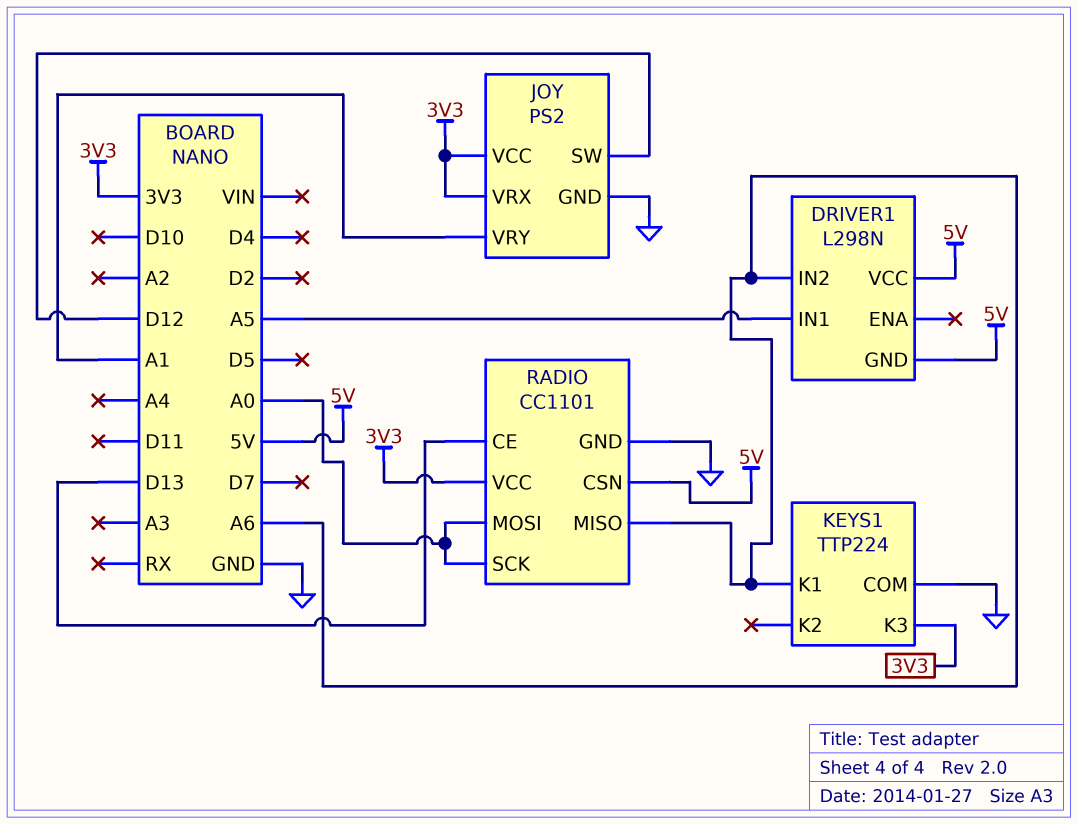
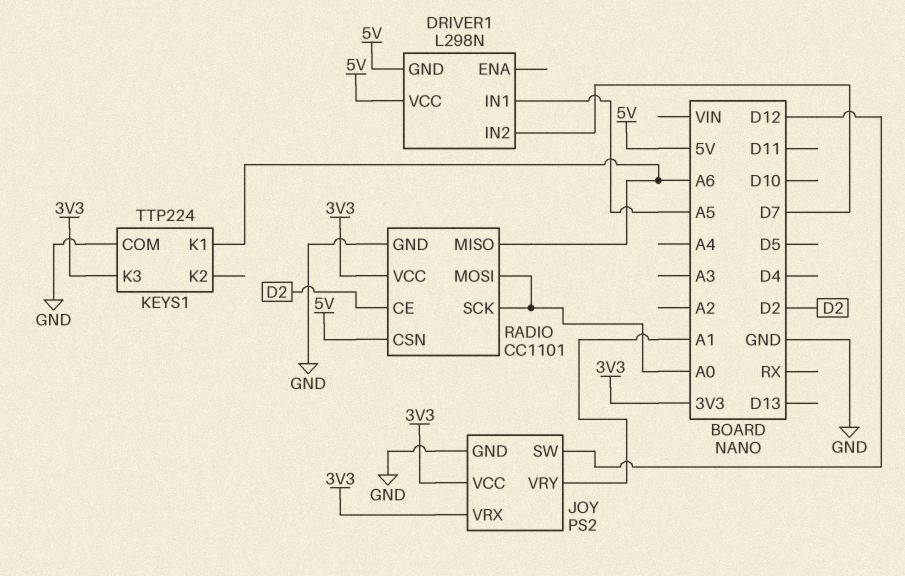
DRIVER1 pin IN2: A6 -> D7
RADIO pin CE: D13 -> D2

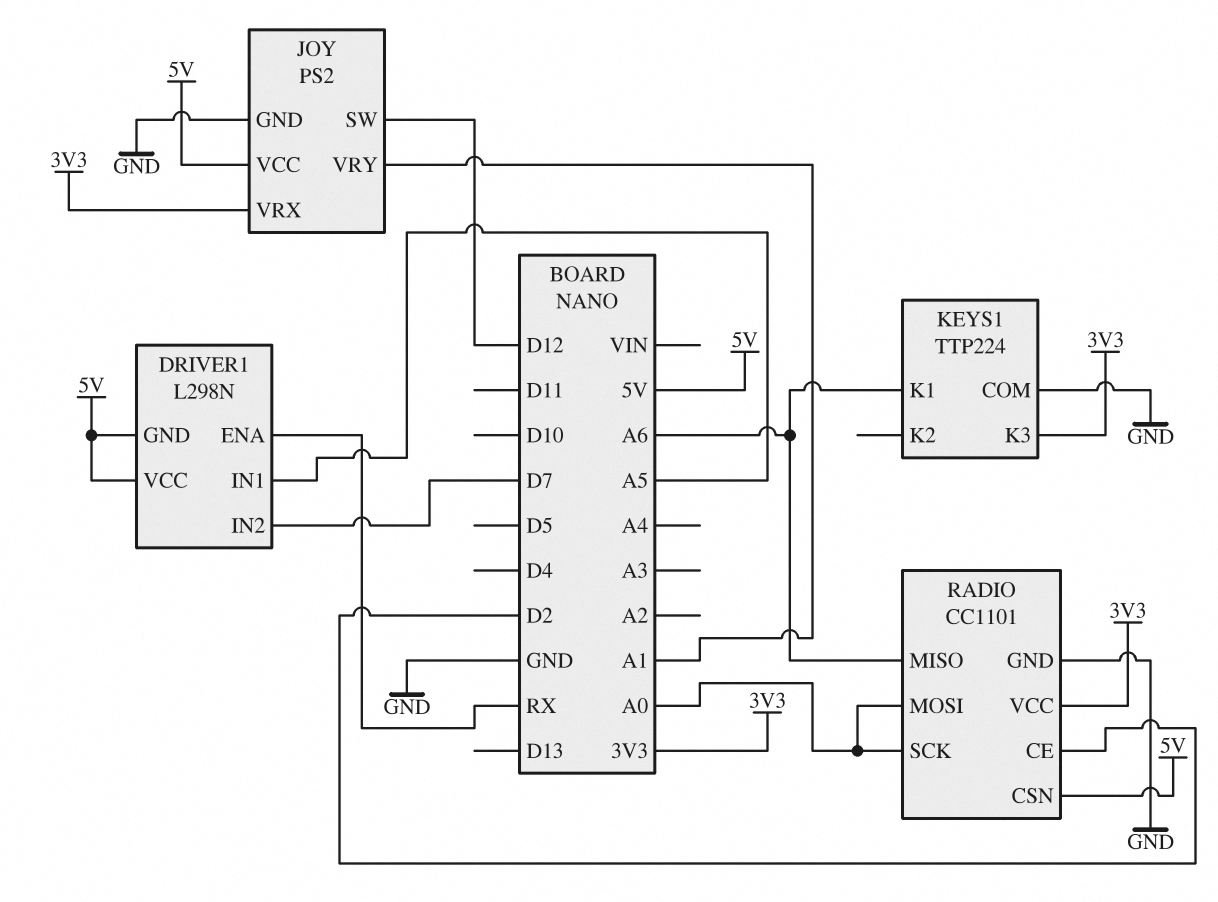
DRIVER1 pin ENA: none -> RX
JOY pin VCC: 3V3 -> 5V

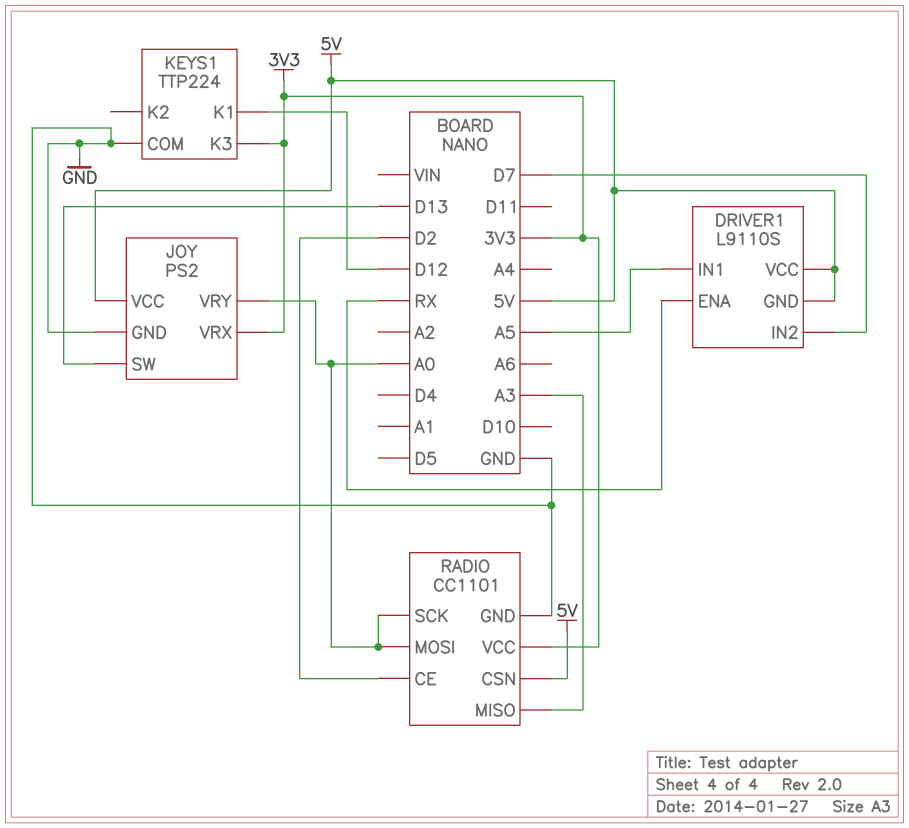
DRIVER1: L298N -> L9110S
JOY pin SW: D12 -> D13
JOY pin VRY: A1 -> A0
KEYS1 pin K1: A6 -> D12
RADIO pin MISO: A6 -> A3

